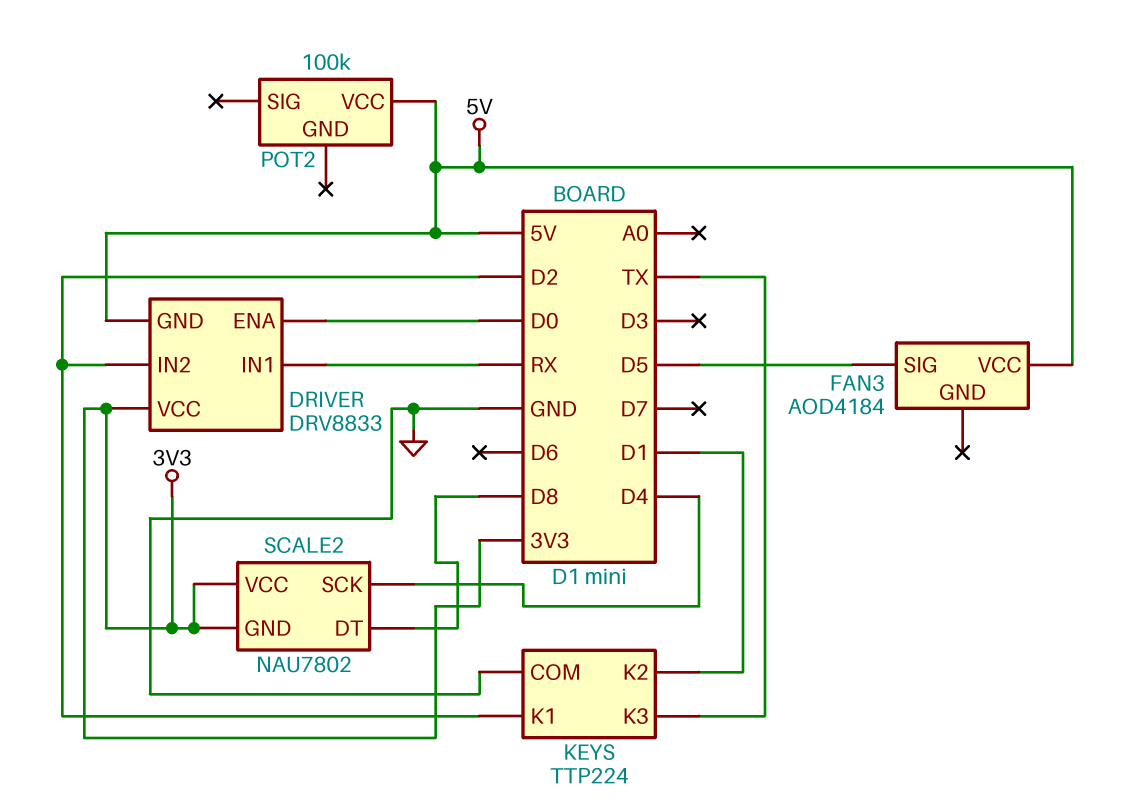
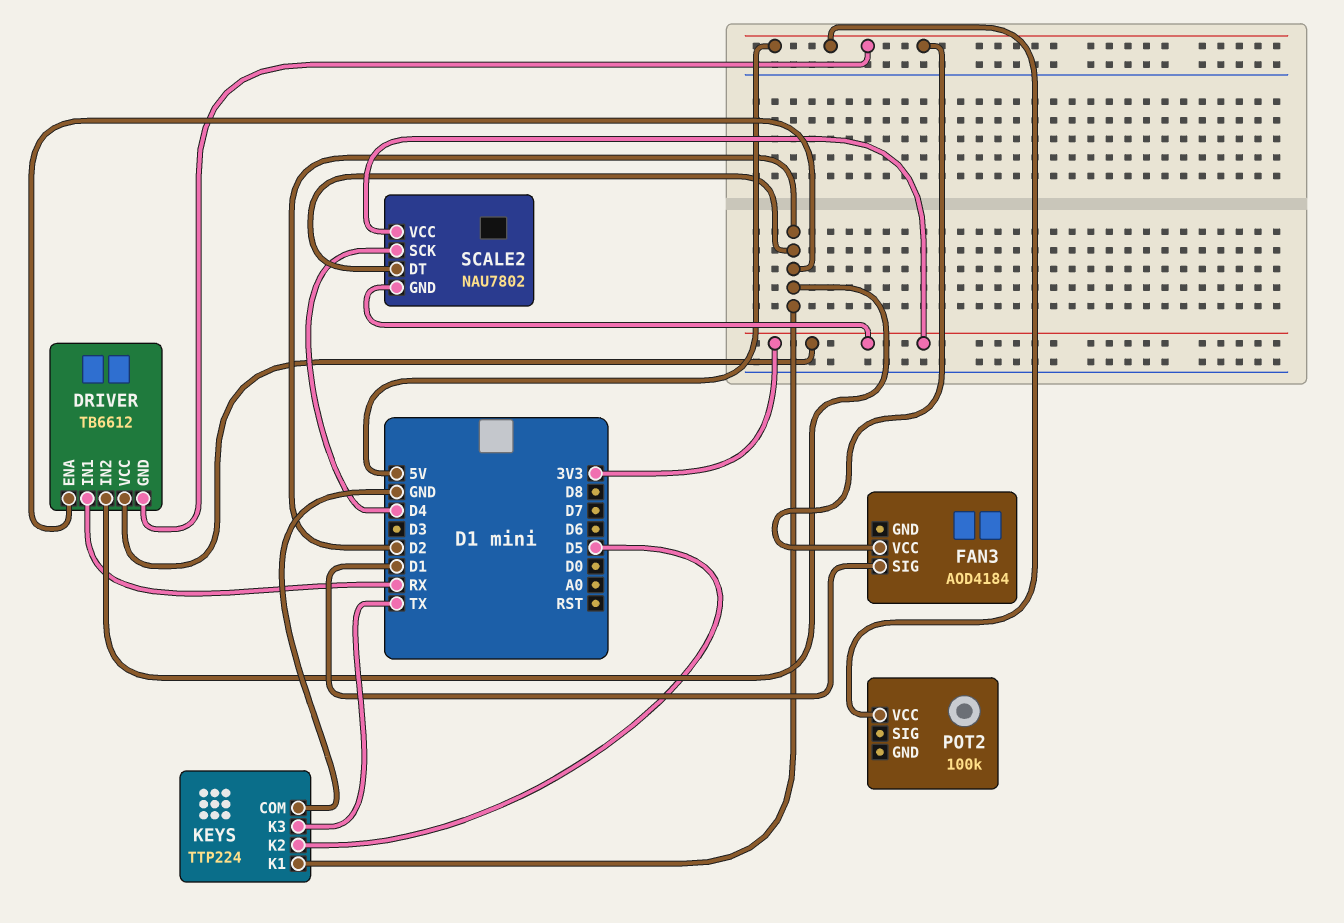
DRIVER: DRV8833 -> TB6612
DRIVER pin ENA: D0 -> D2
FAN3 pin SIG: D5 -> D1
KEYS pin K2: D1 -> D5
SCALE2 pin DT: D8 -> D2

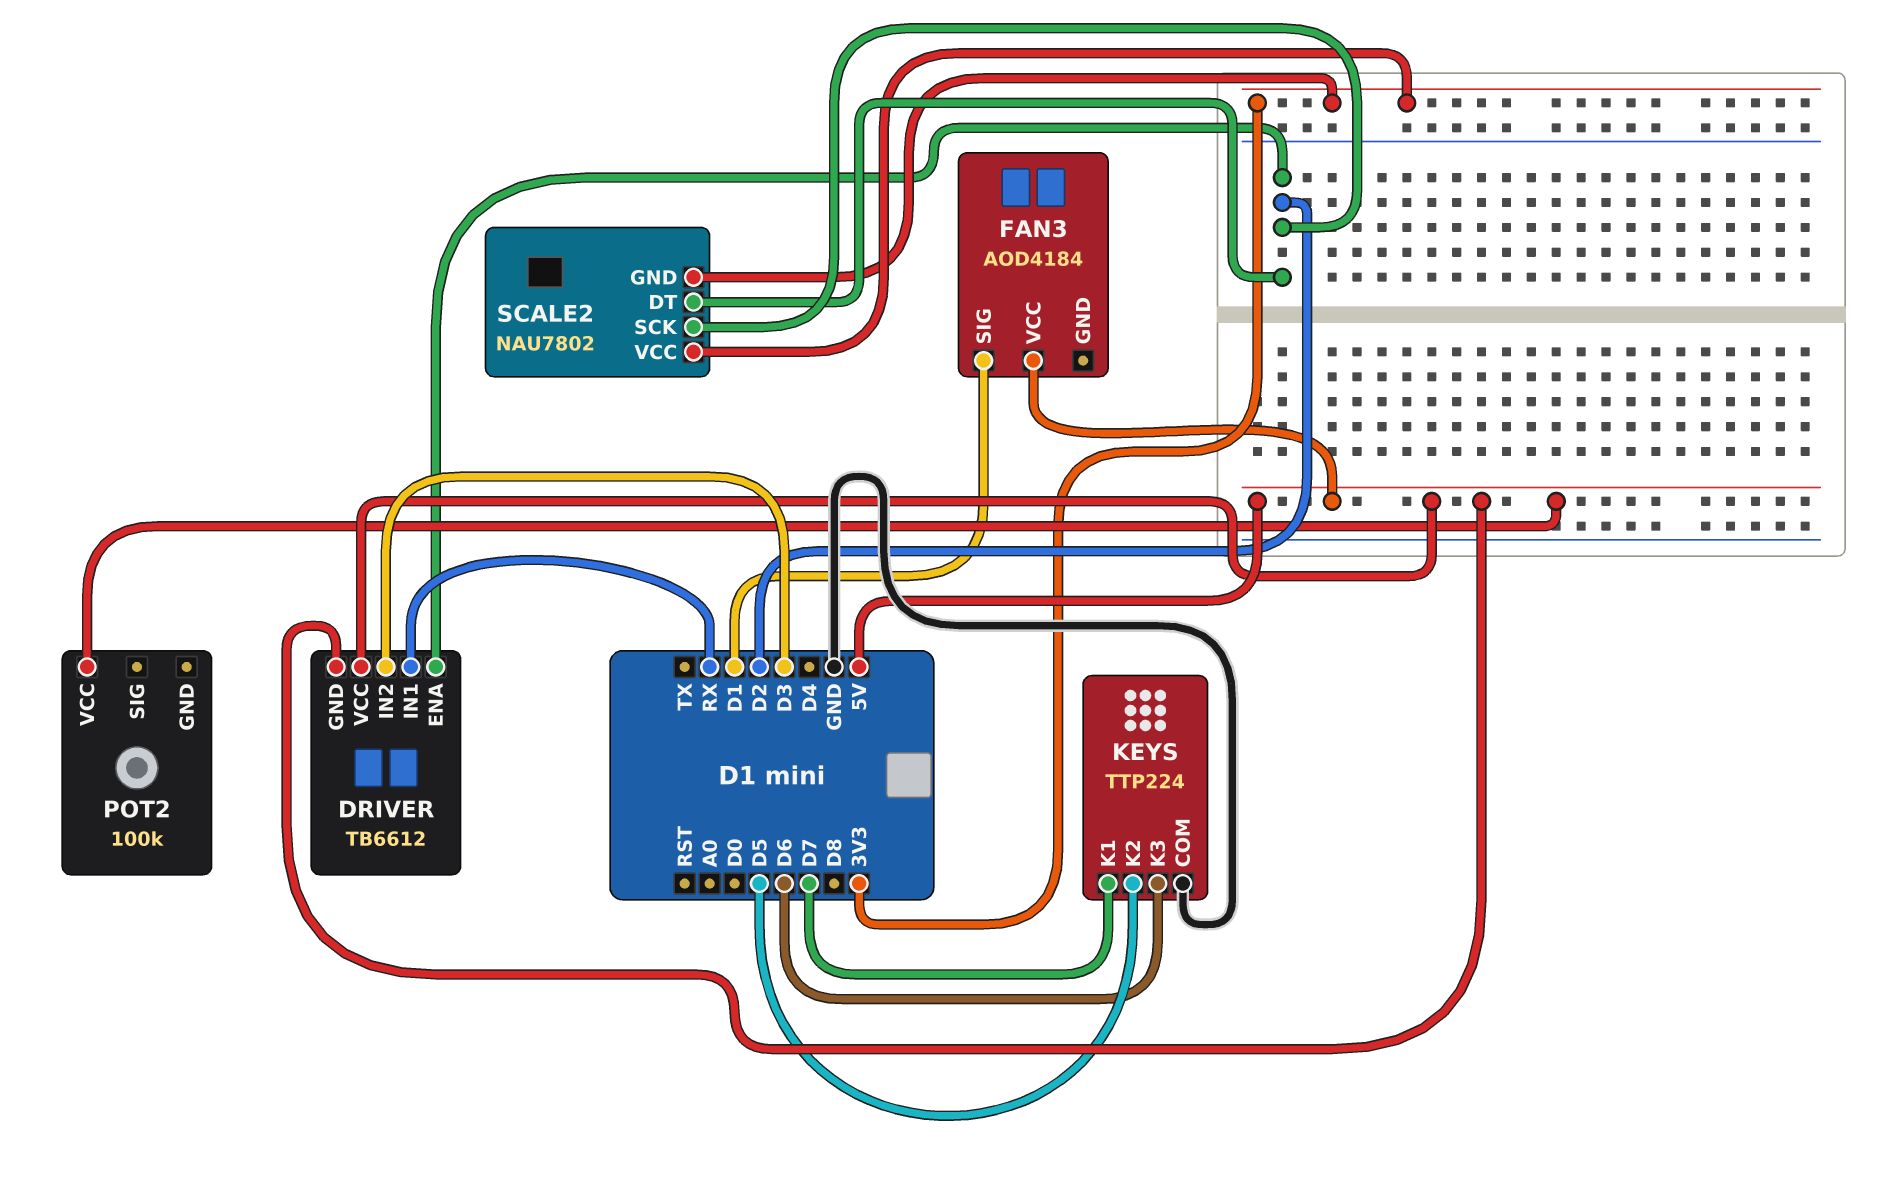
DRIVER pin IN2: D2 -> D3
DRIVER pin VCC: 3V3 -> 5V
KEYS pin K1: D2 -> D7
KEYS pin K3: TX -> D6
SCALE2 pin SCK: D4 -> D2

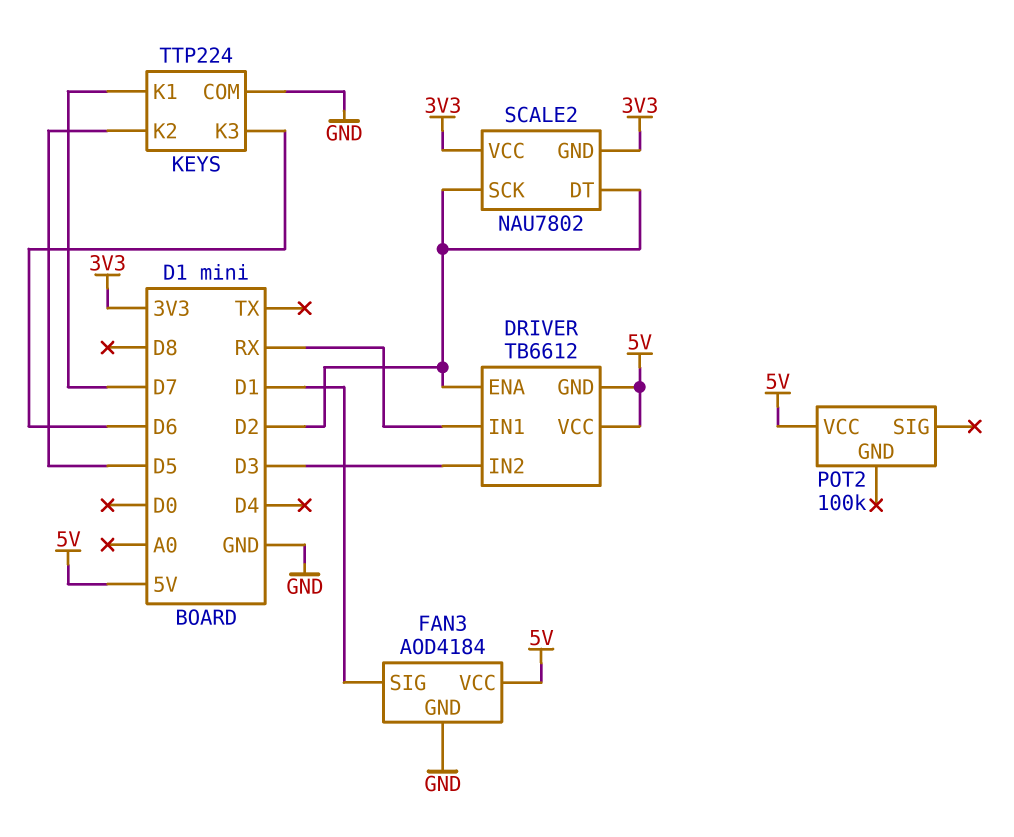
FAN3 pin GND: none -> GND

